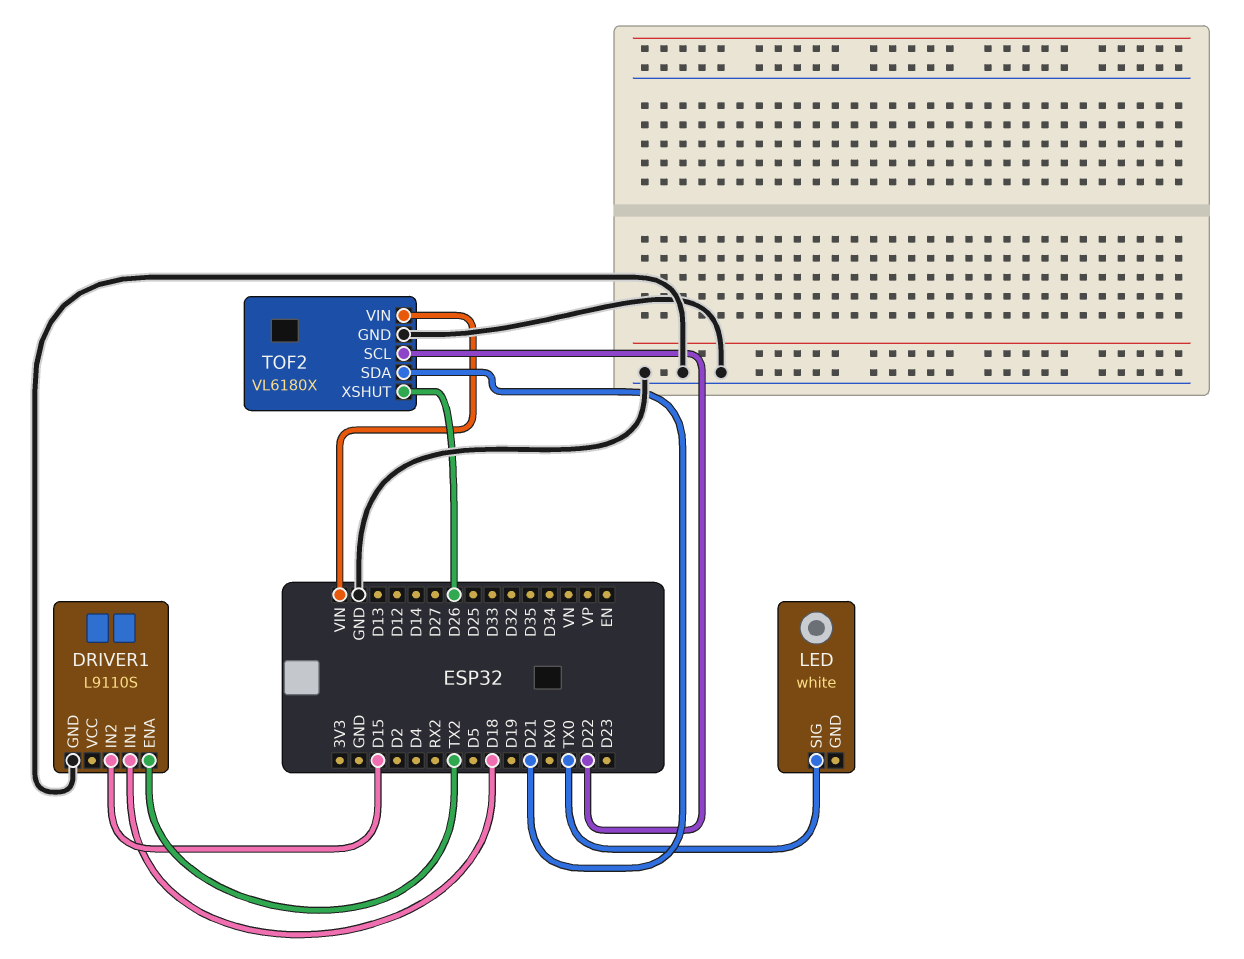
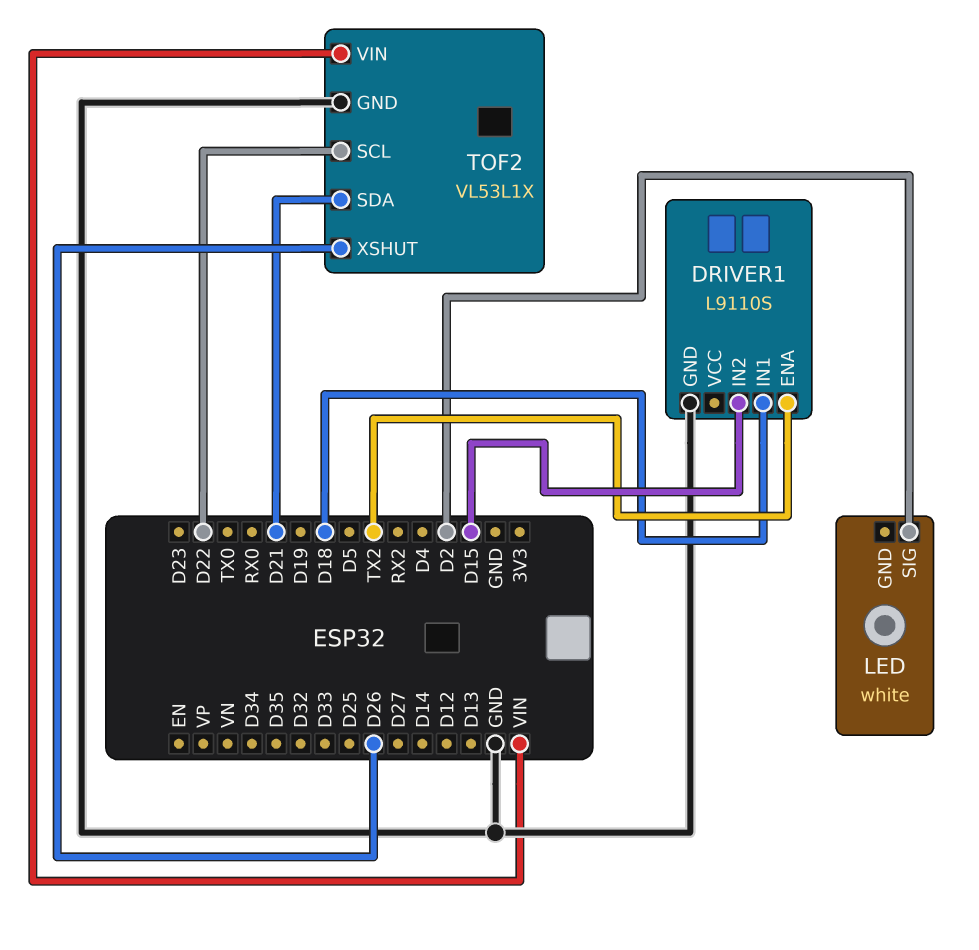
LED pin SIG: TX0 -> D2
TOF2: VL6180X -> VL53L1X

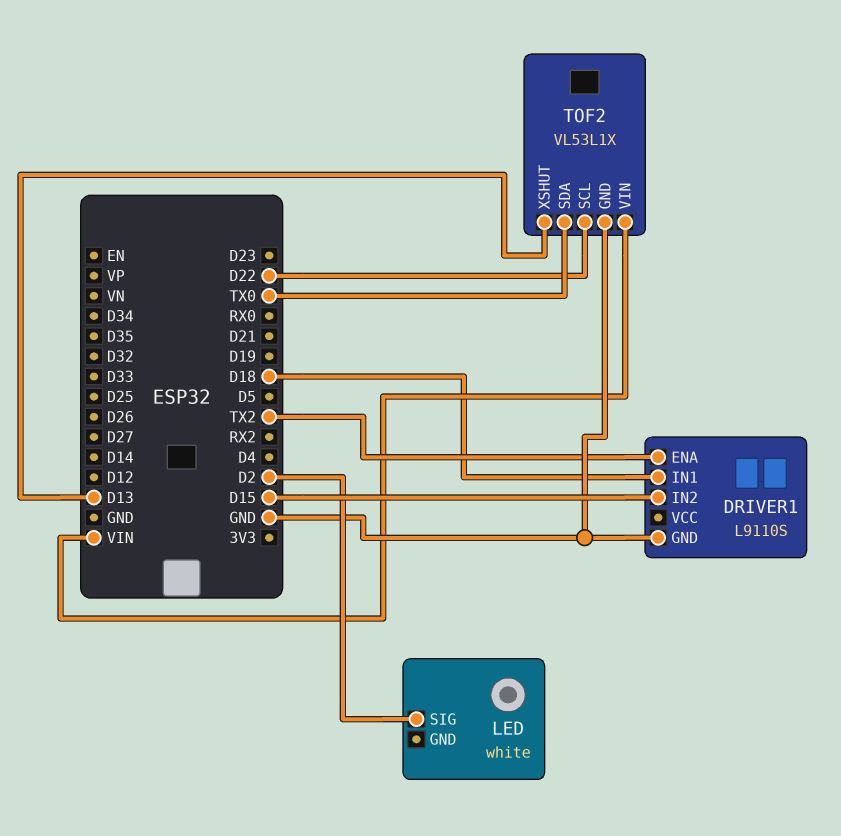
TOF2 pin SDA: D21 -> TX0
TOF2 pin XSHUT: D26 -> D13

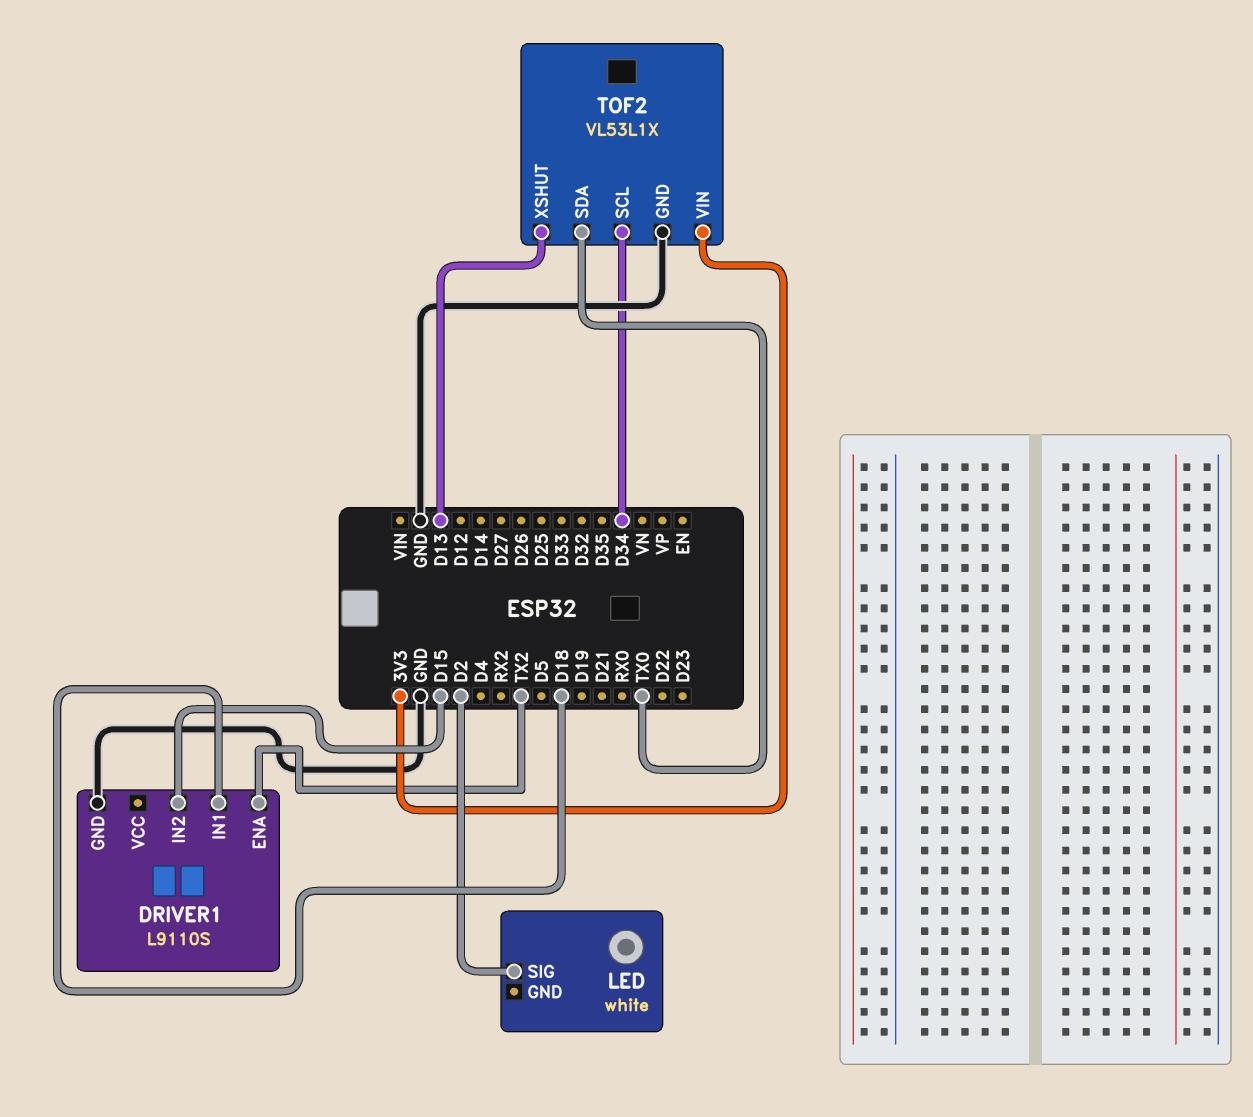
TOF2 pin SCL: D22 -> D34
TOF2 pin VIN: VIN -> 3V3

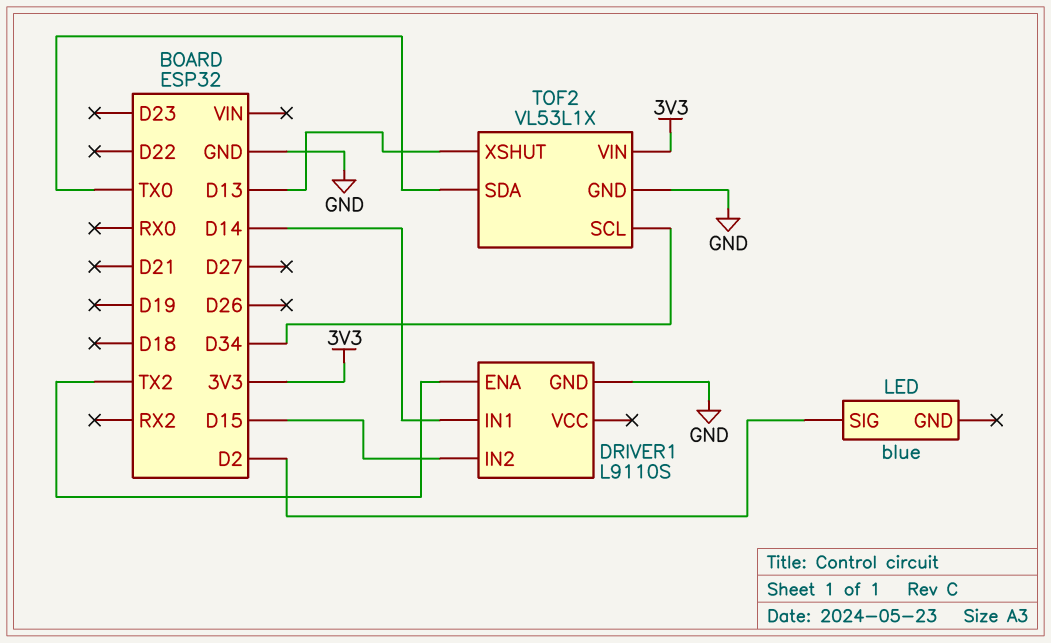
DRIVER1 pin IN1: D18 -> D14
LED: white -> blue

